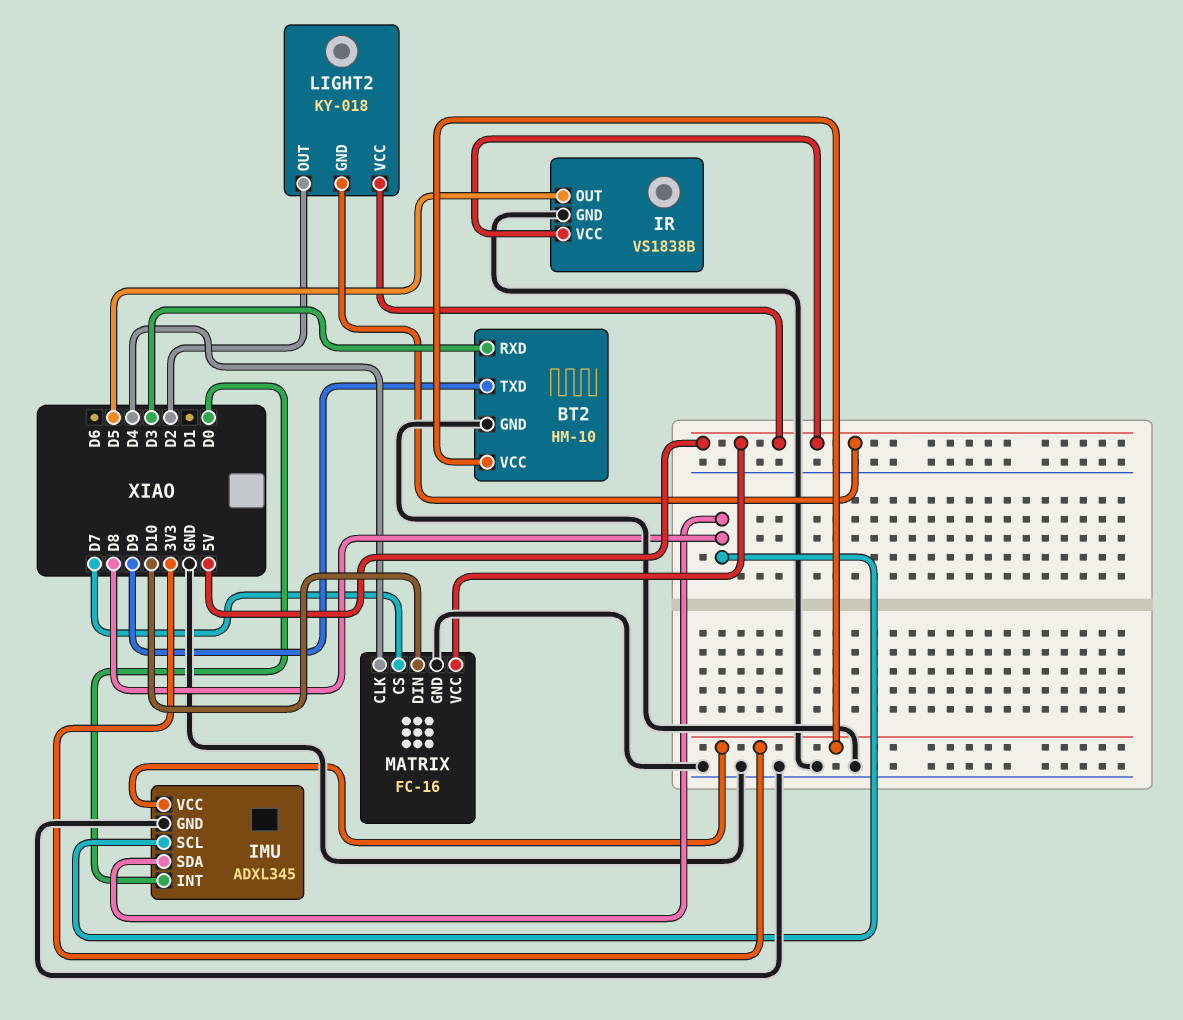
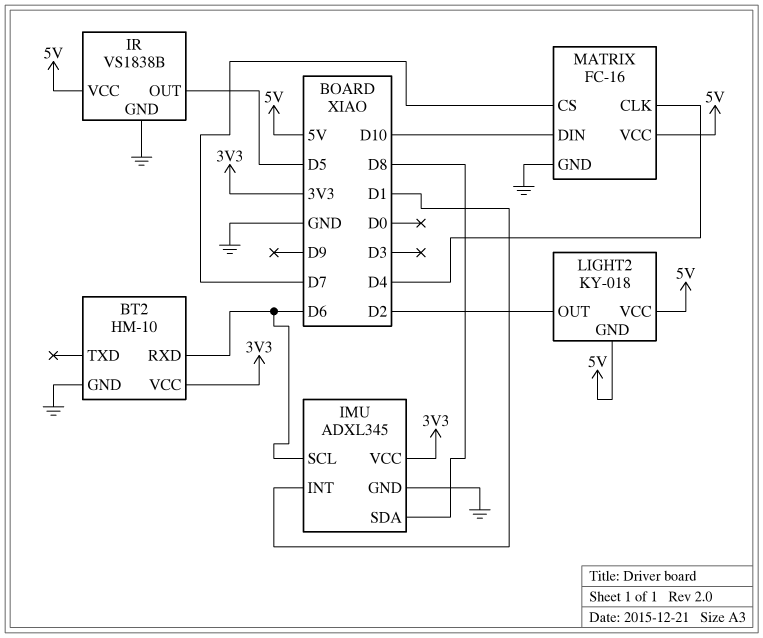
BT2 pin RXD: D3 -> D6
BT2 pin TXD: D9 -> none
IMU pin INT: D0 -> D1
IMU pin SCL: D8 -> D6

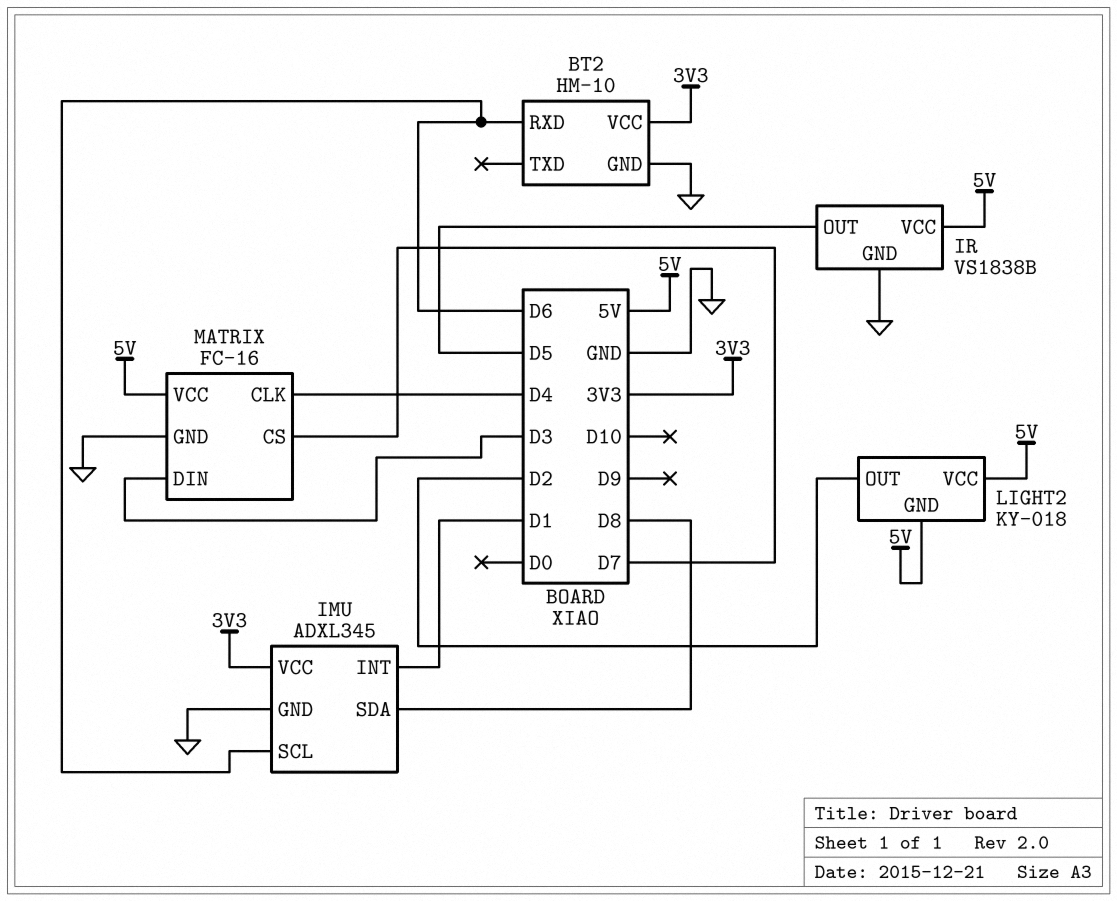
MATRIX pin DIN: D10 -> D3

